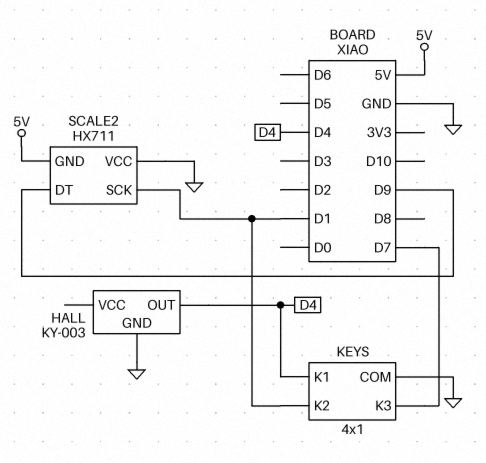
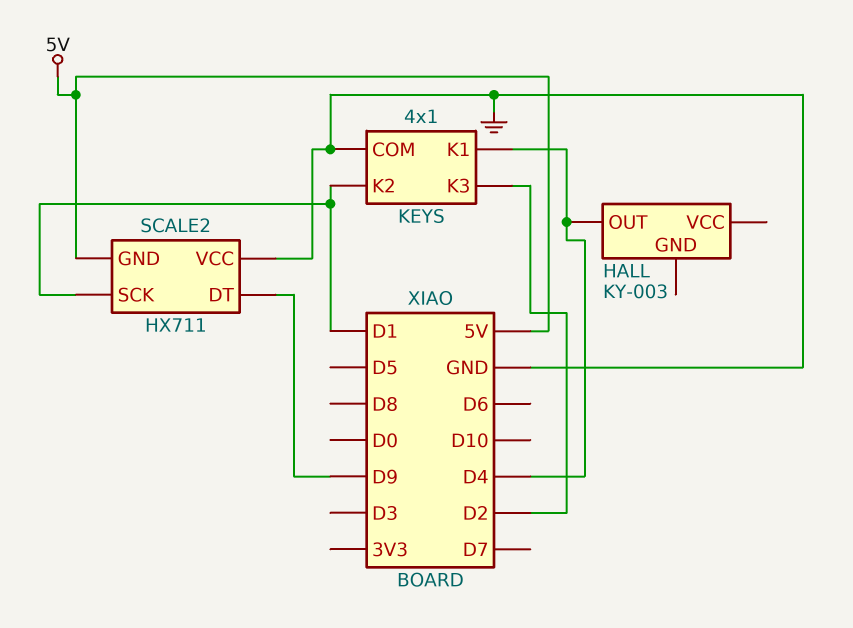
HALL pin GND: GND -> none
KEYS pin K3: D7 -> D2

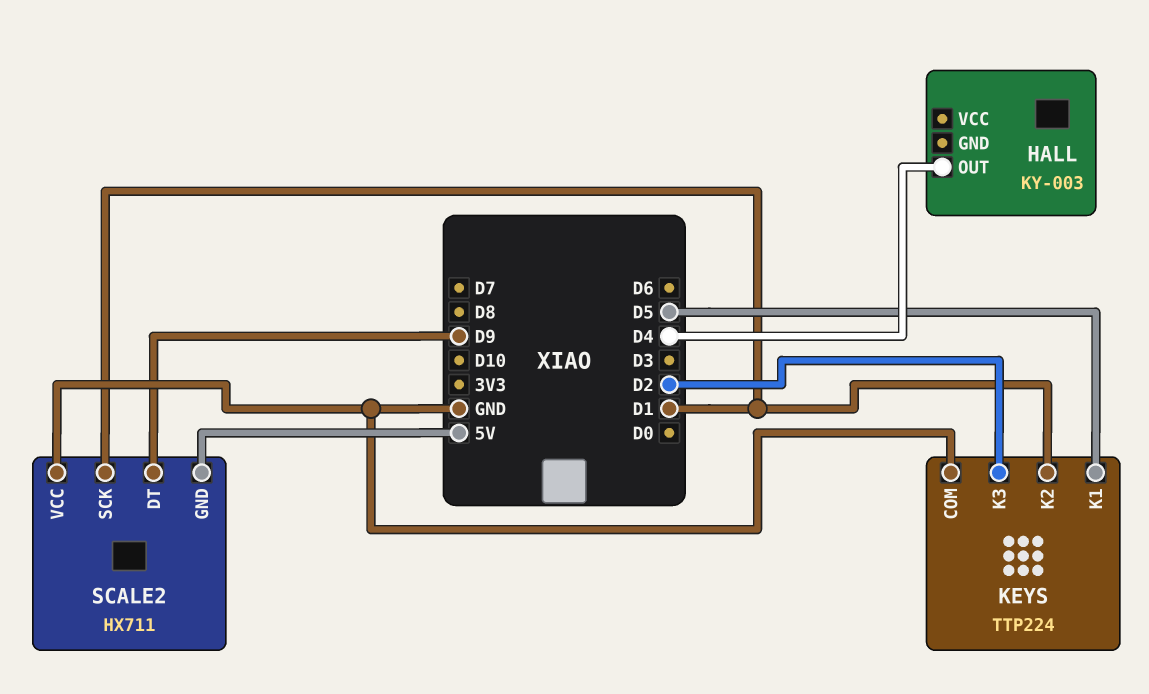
KEYS: 4x1 -> TTP224
KEYS pin K1: D4 -> D5

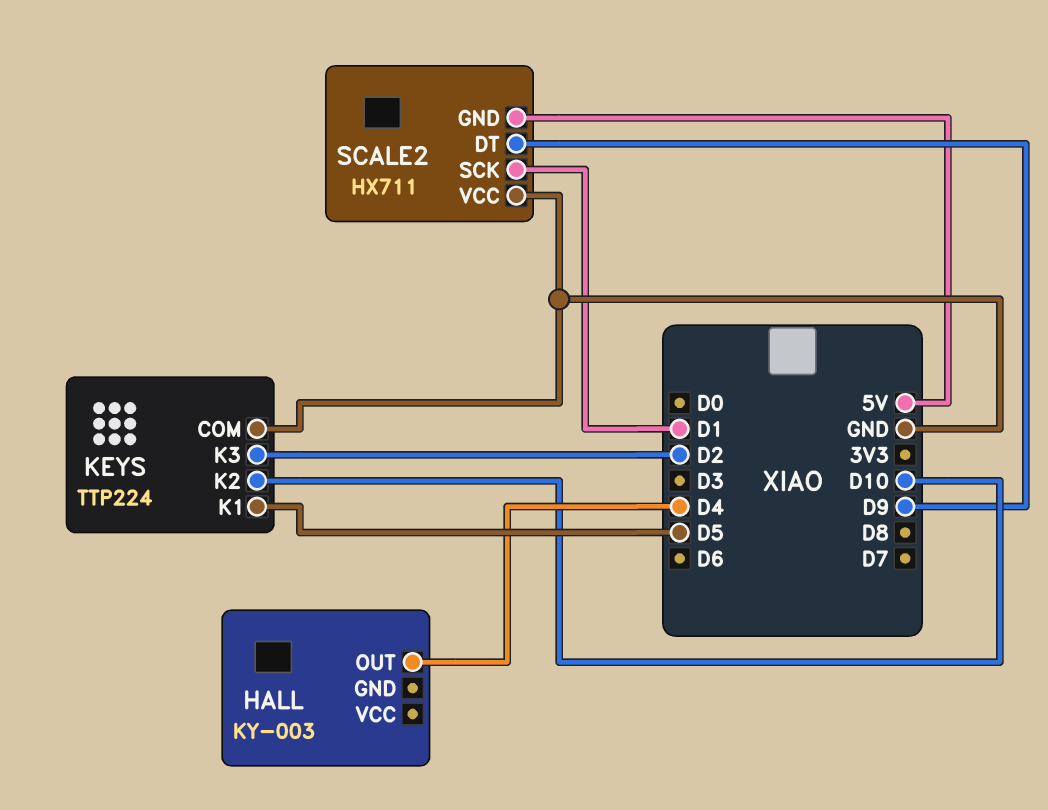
KEYS pin K2: D1 -> D10

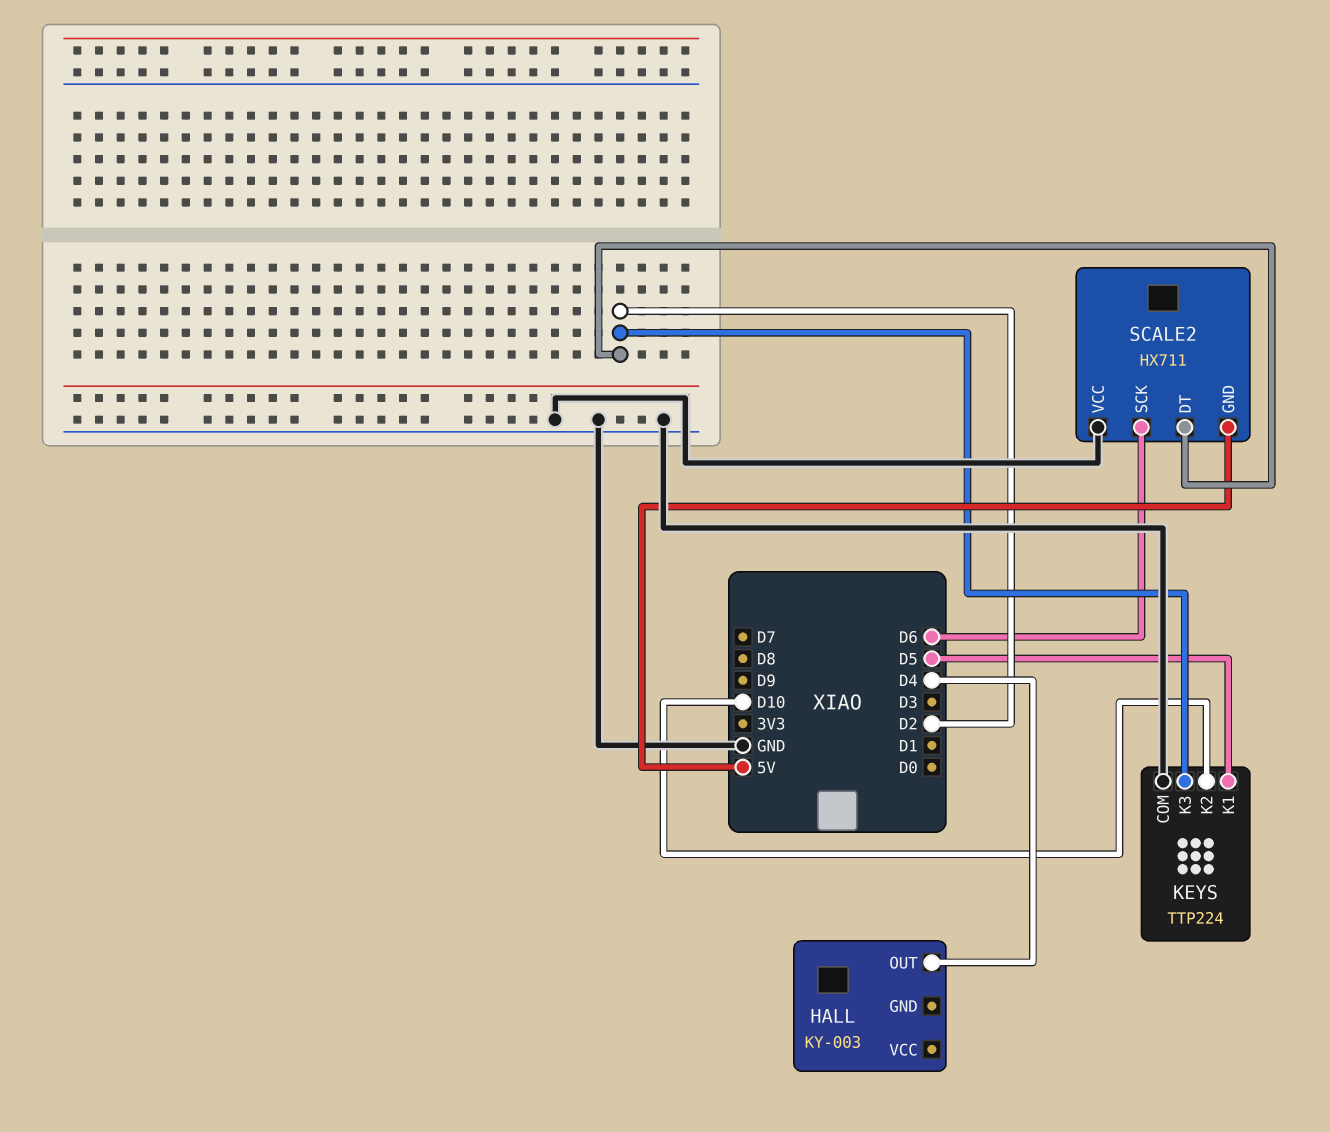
SCALE2 pin DT: D9 -> D2
SCALE2 pin SCK: D1 -> D6

